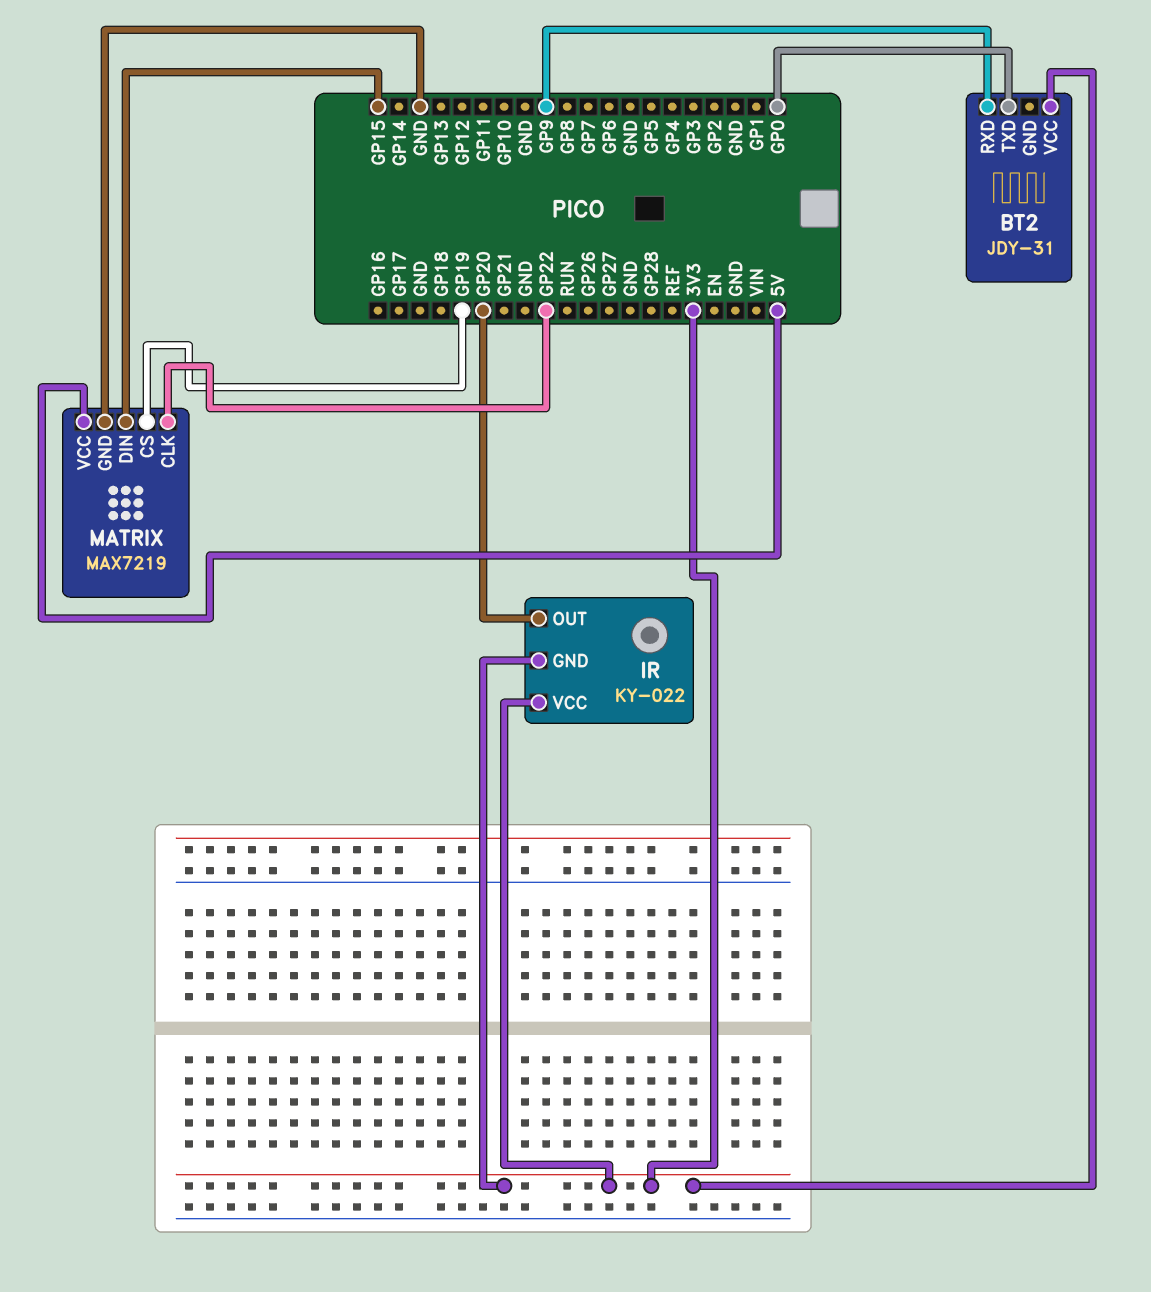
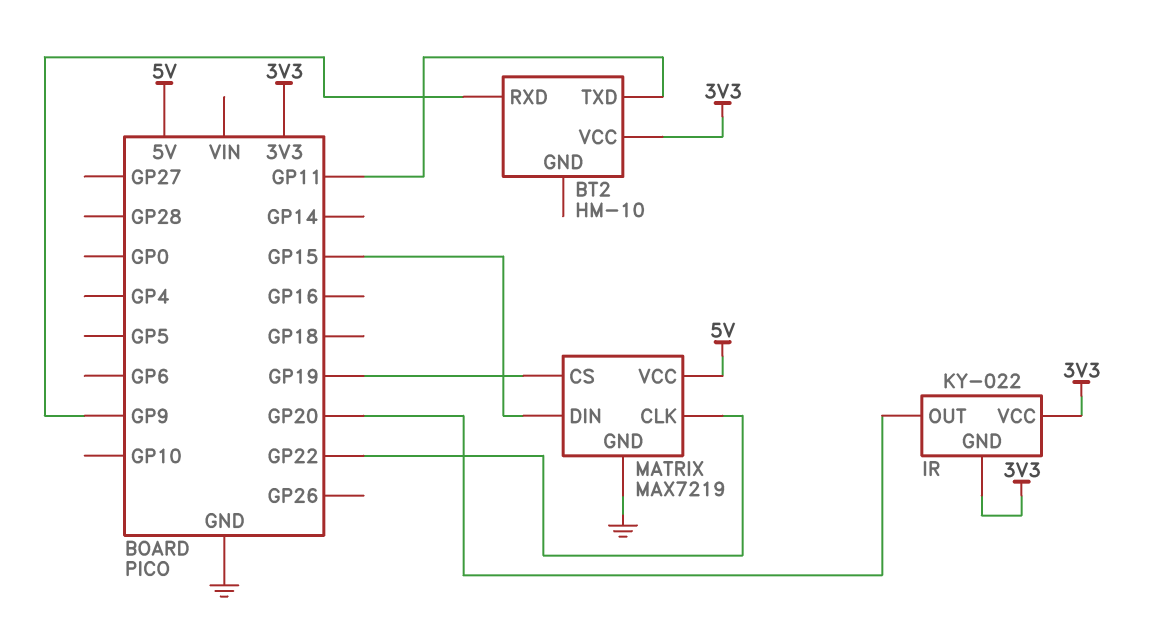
BT2: JDY-31 -> HM-10
BT2 pin TXD: GP0 -> GP11

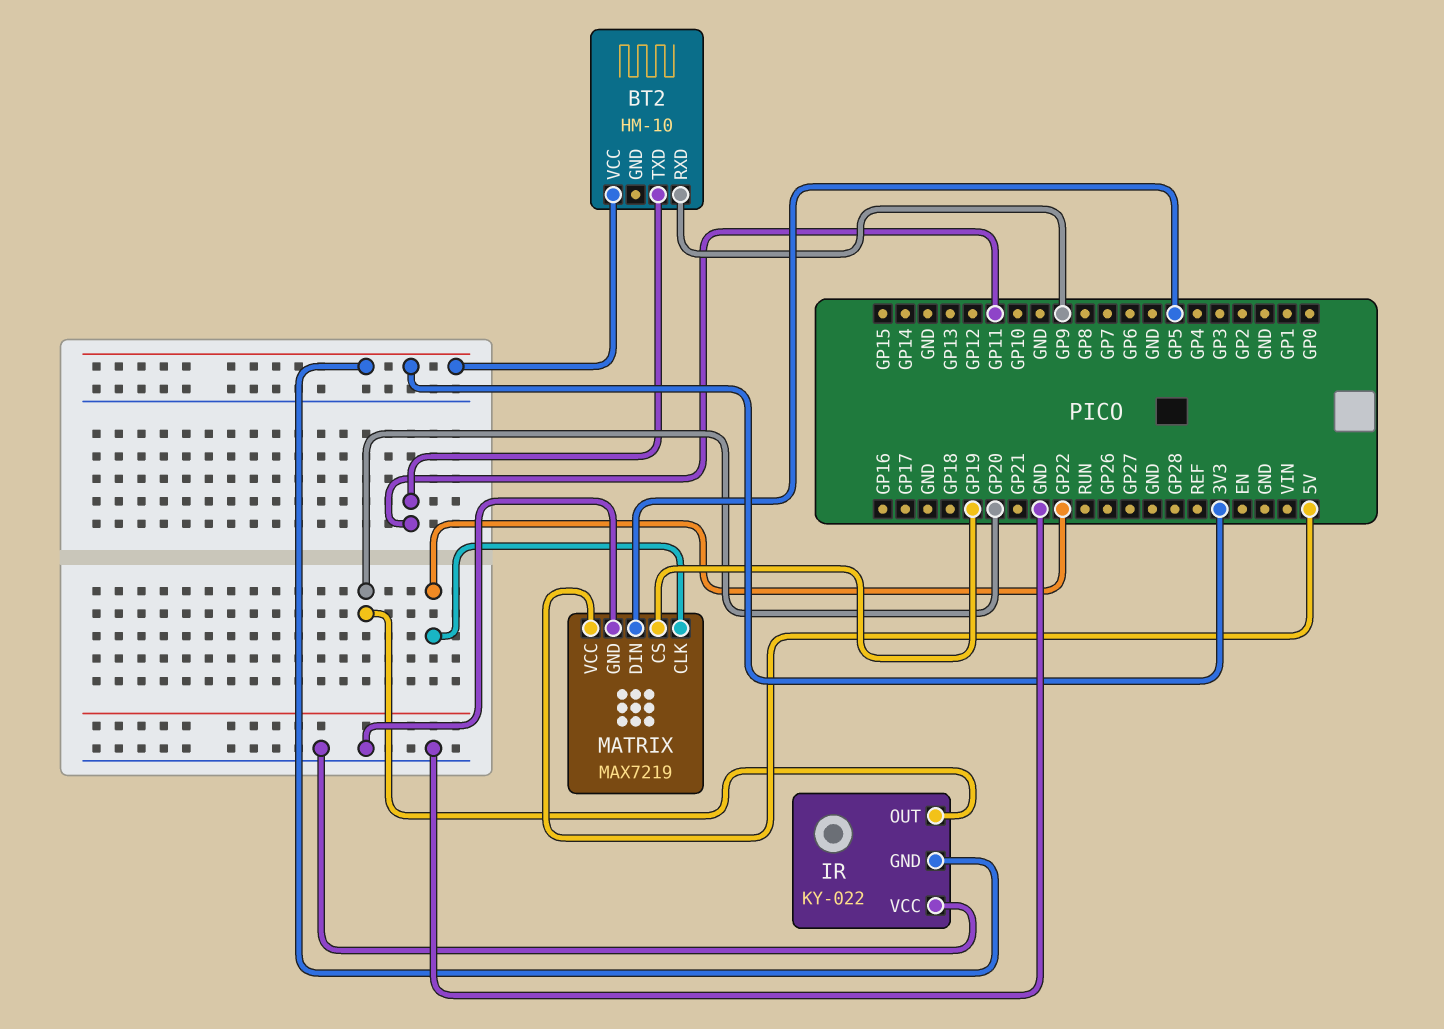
IR pin VCC: 3V3 -> GND
MATRIX pin DIN: GP15 -> GP5

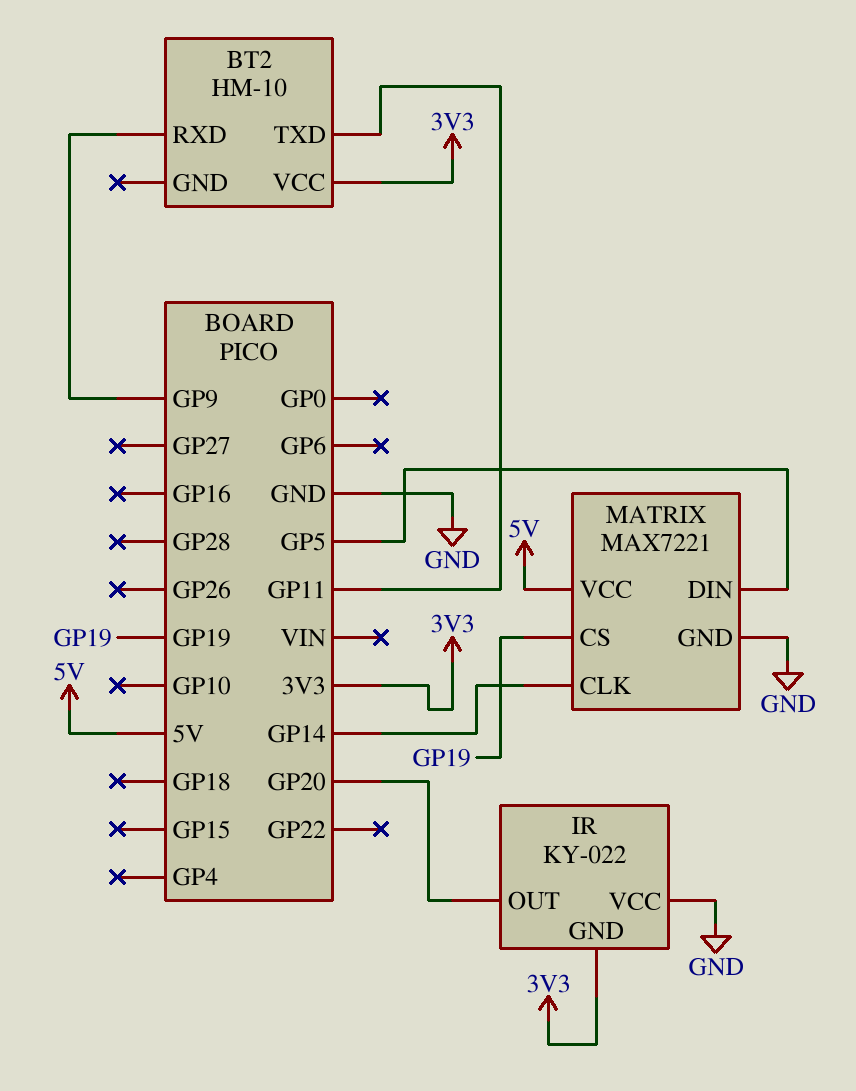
MATRIX: MAX7219 -> MAX7221
MATRIX pin CLK: GP22 -> GP14

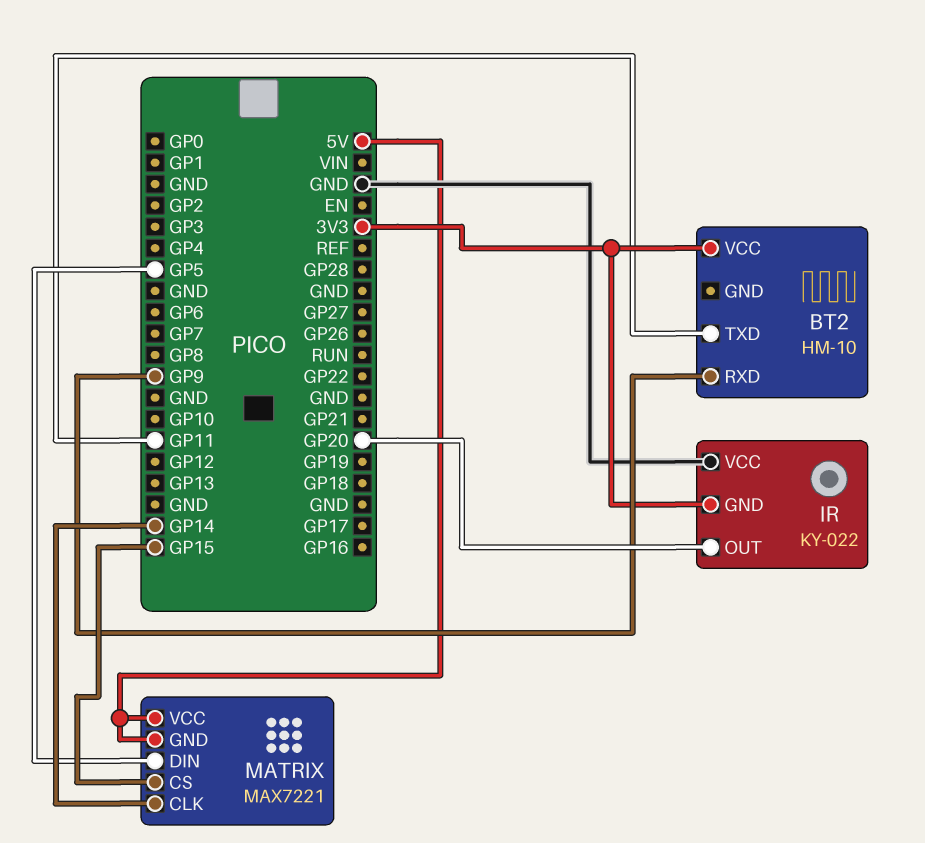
MATRIX pin CS: GP19 -> GP15
MATRIX pin GND: GND -> 5V

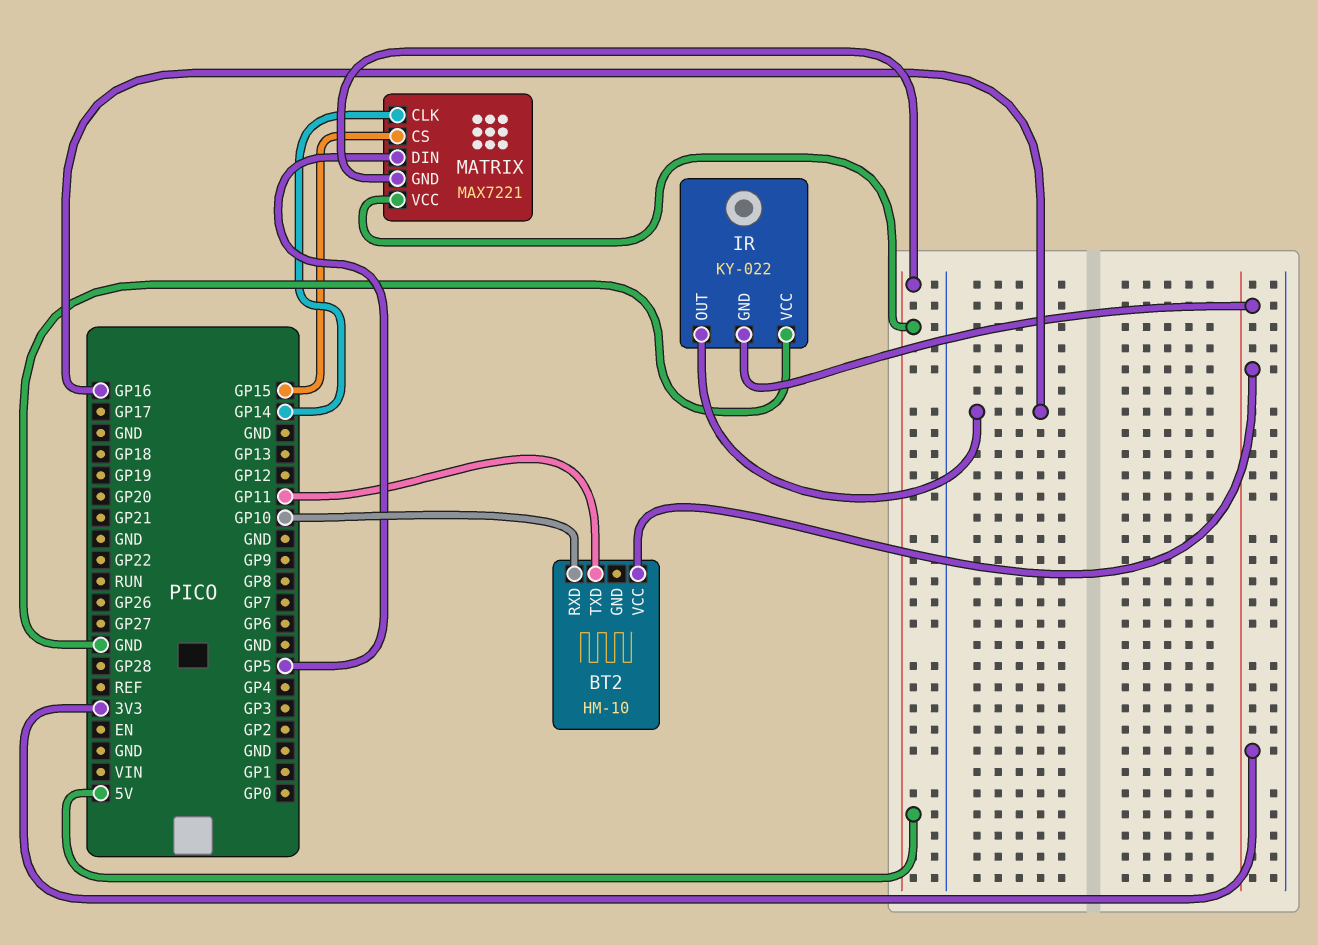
BT2 pin RXD: GP9 -> GP10
IR pin OUT: GP20 -> GP16

